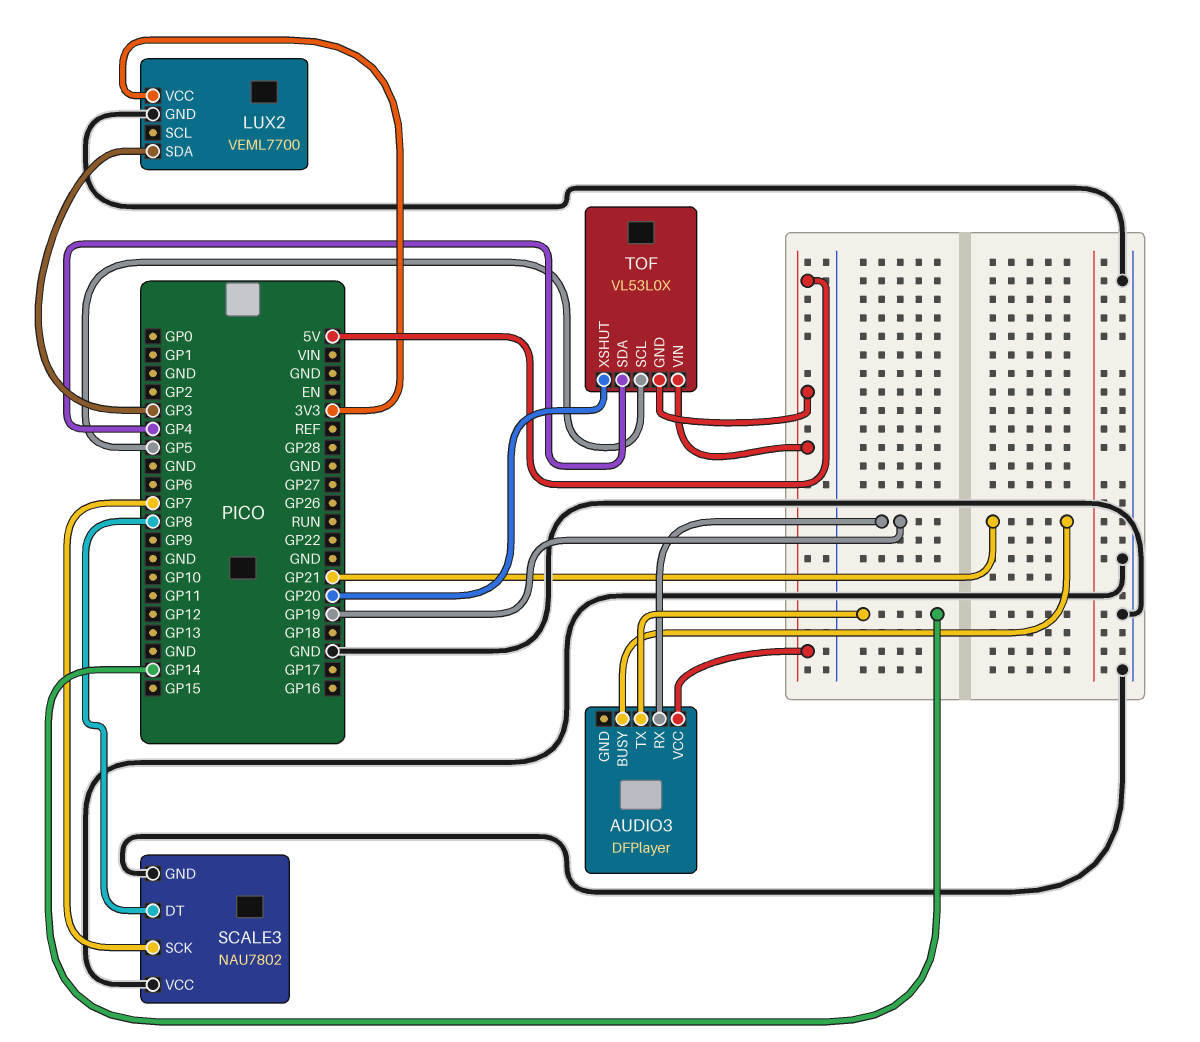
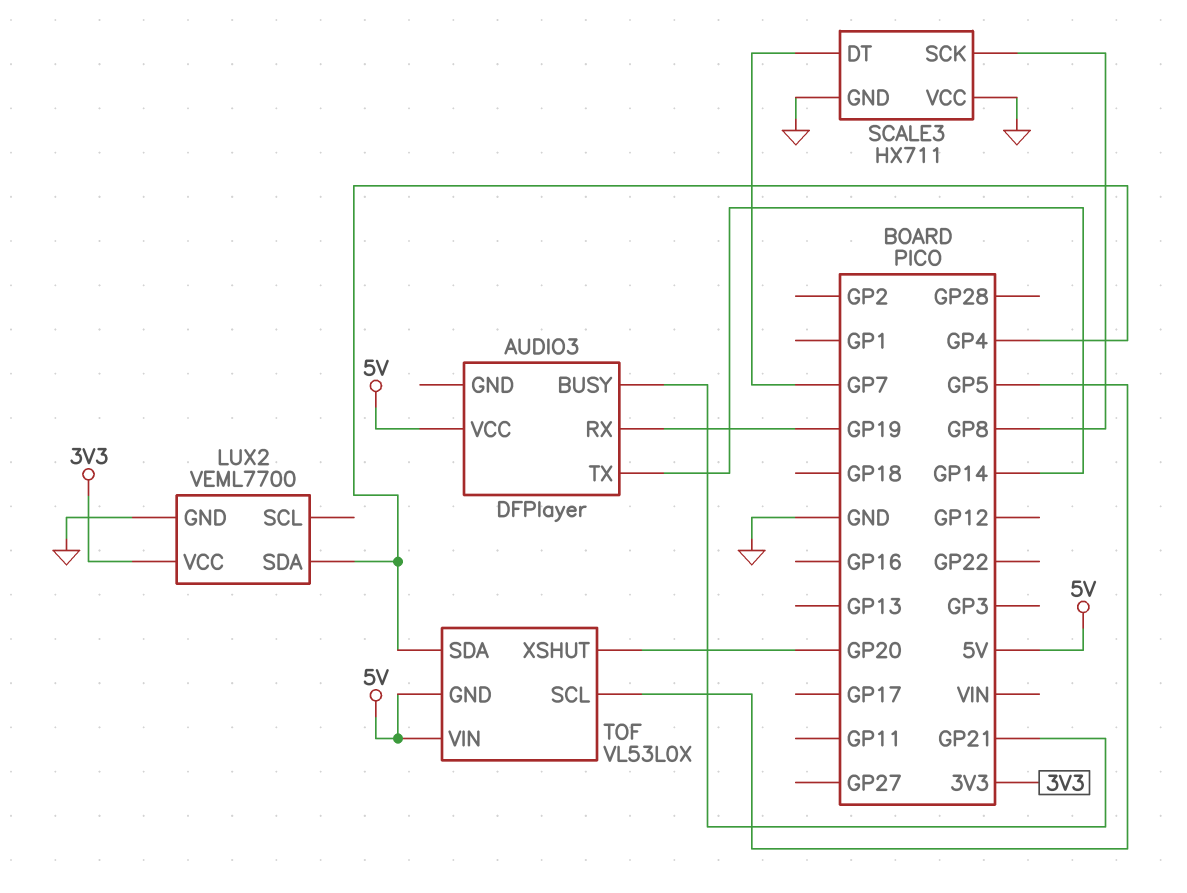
LUX2 pin SDA: GP3 -> GP4
SCALE3: NAU7802 -> HX711
SCALE3 pin DT: GP8 -> GP7
SCALE3 pin SCK: GP7 -> GP8

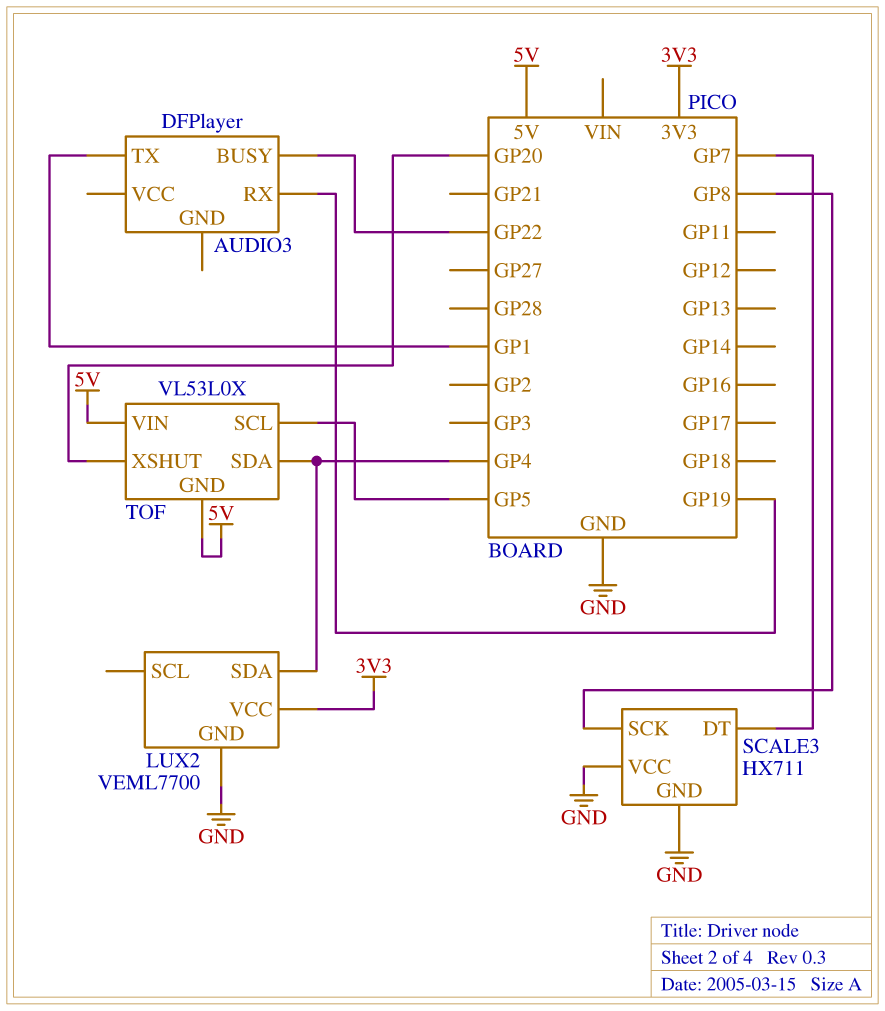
AUDIO3 pin BUSY: GP21 -> GP22
AUDIO3 pin TX: GP14 -> GP1
AUDIO3 pin VCC: 5V -> none

